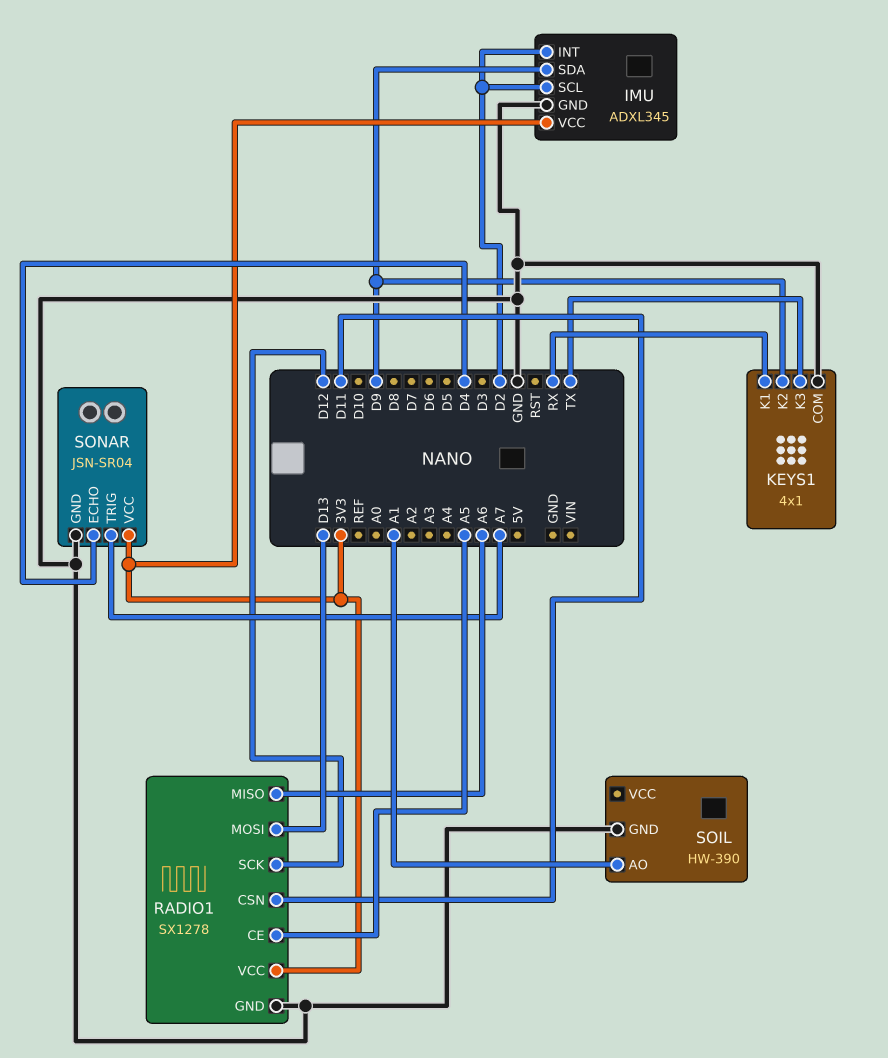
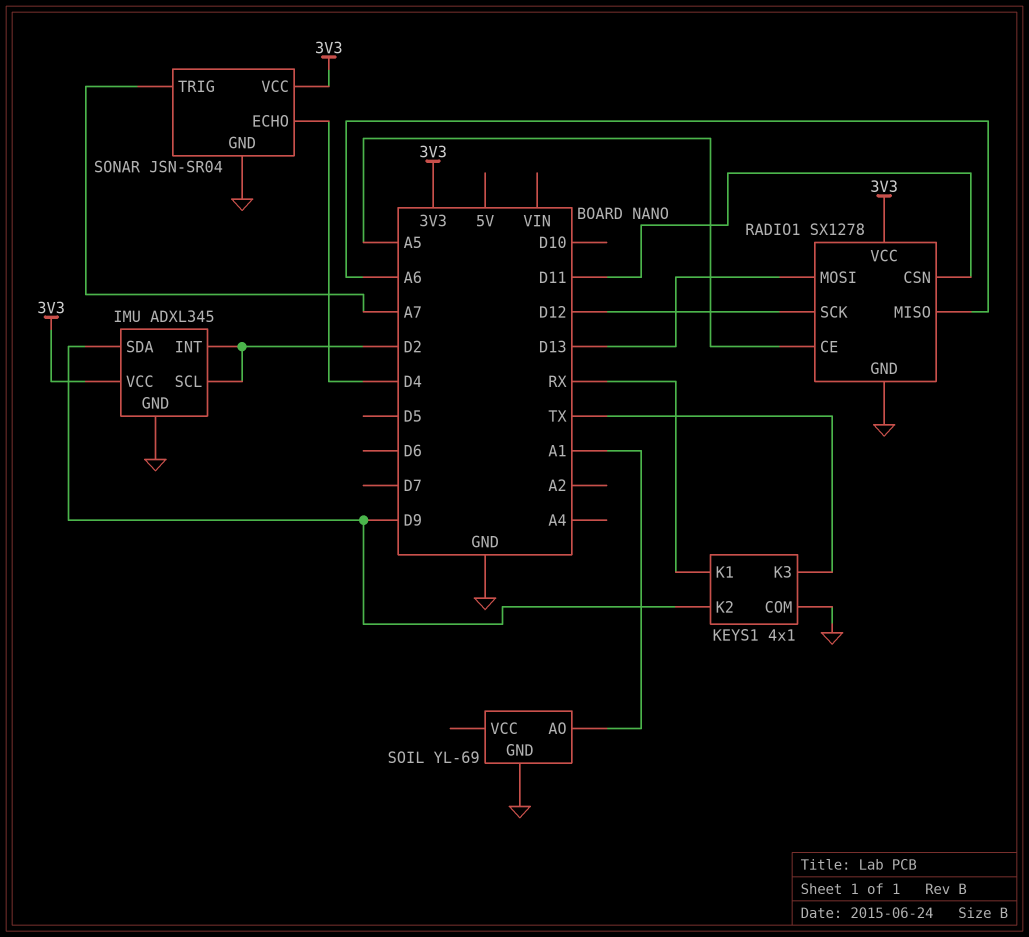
SOIL: HW-390 -> YL-69

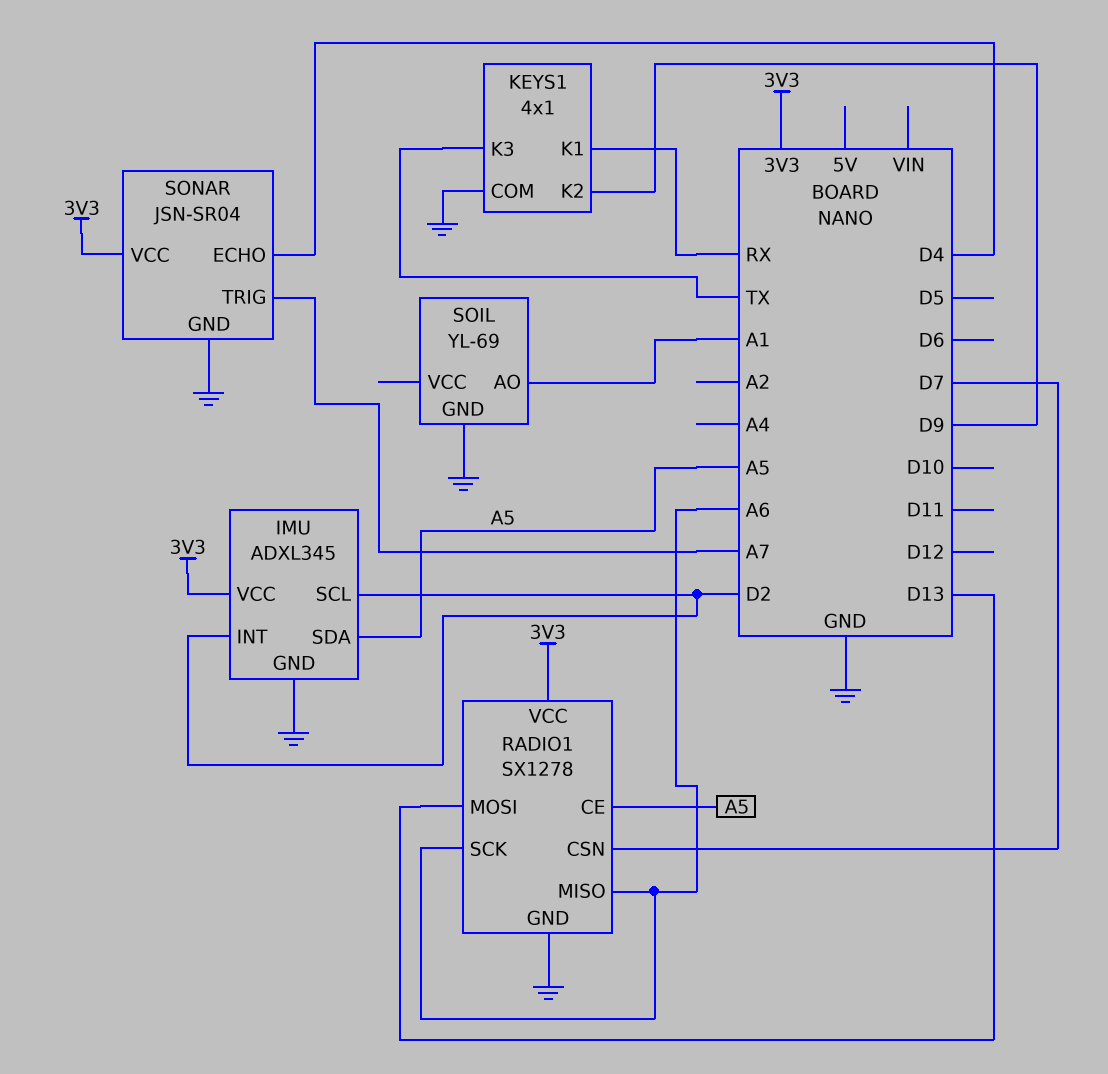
IMU pin SDA: D9 -> A5
RADIO1 pin CSN: D11 -> D7
RADIO1 pin SCK: D12 -> A6

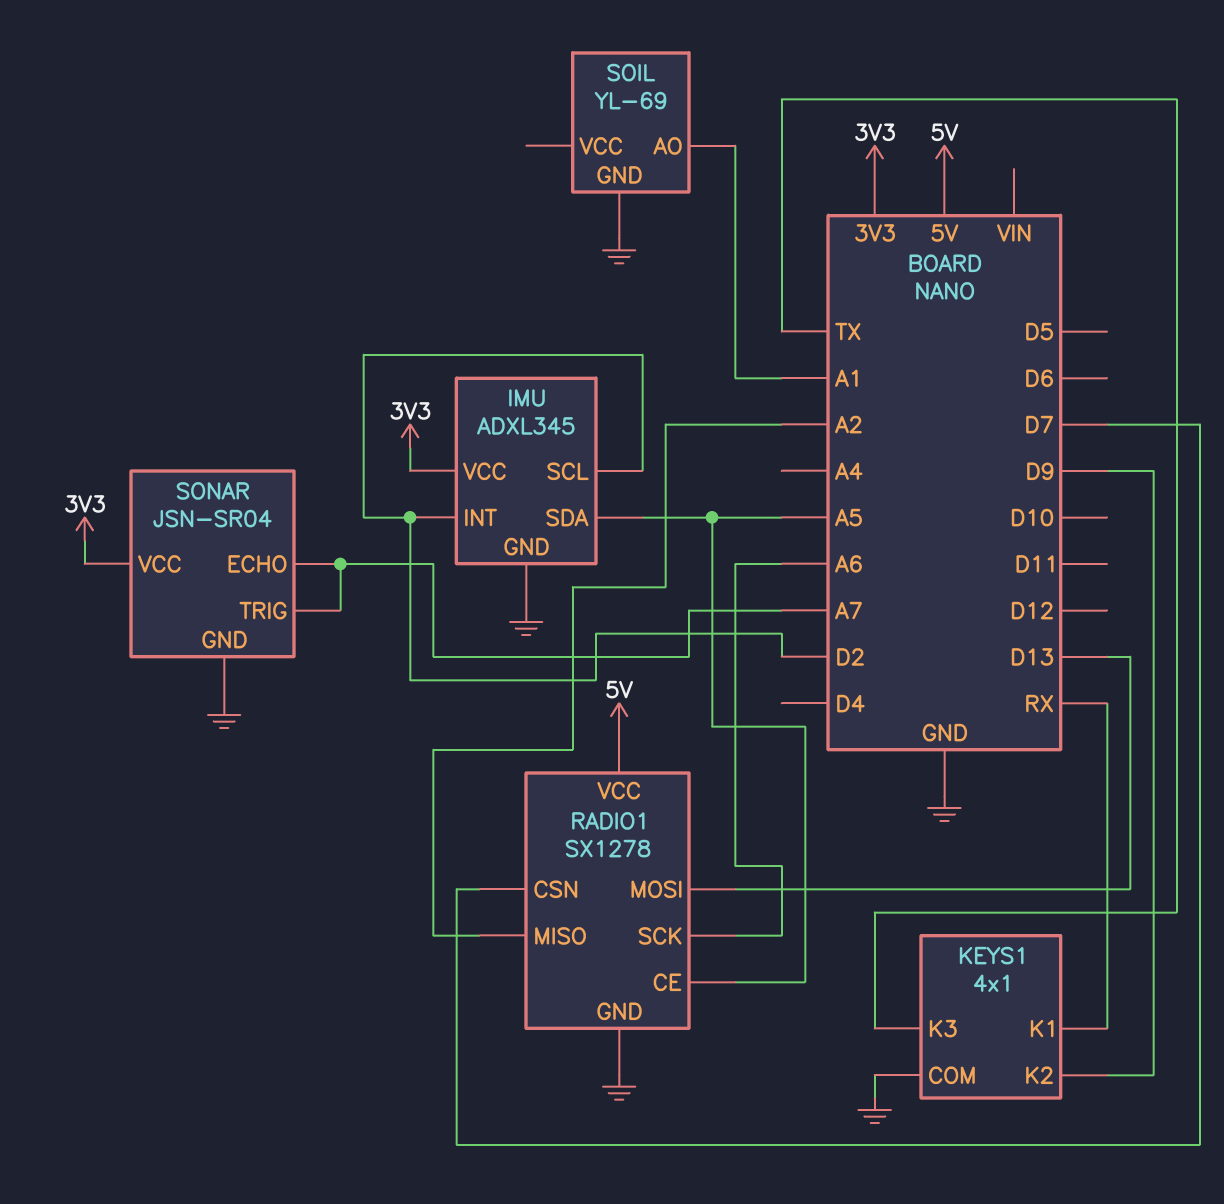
RADIO1 pin MISO: A6 -> A2
RADIO1 pin VCC: 3V3 -> 5V
SONAR pin ECHO: D4 -> A7

